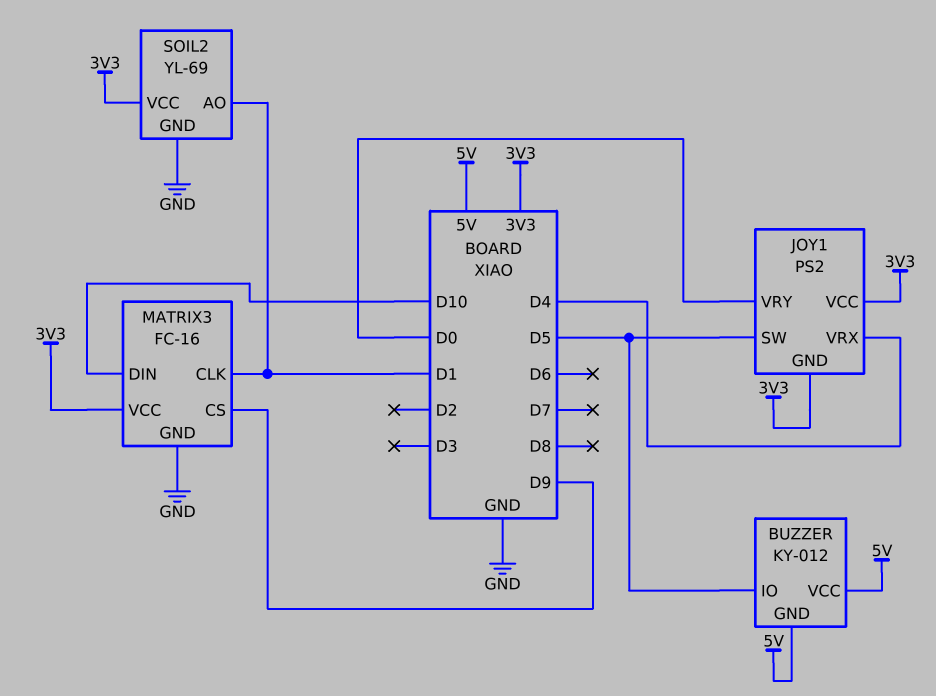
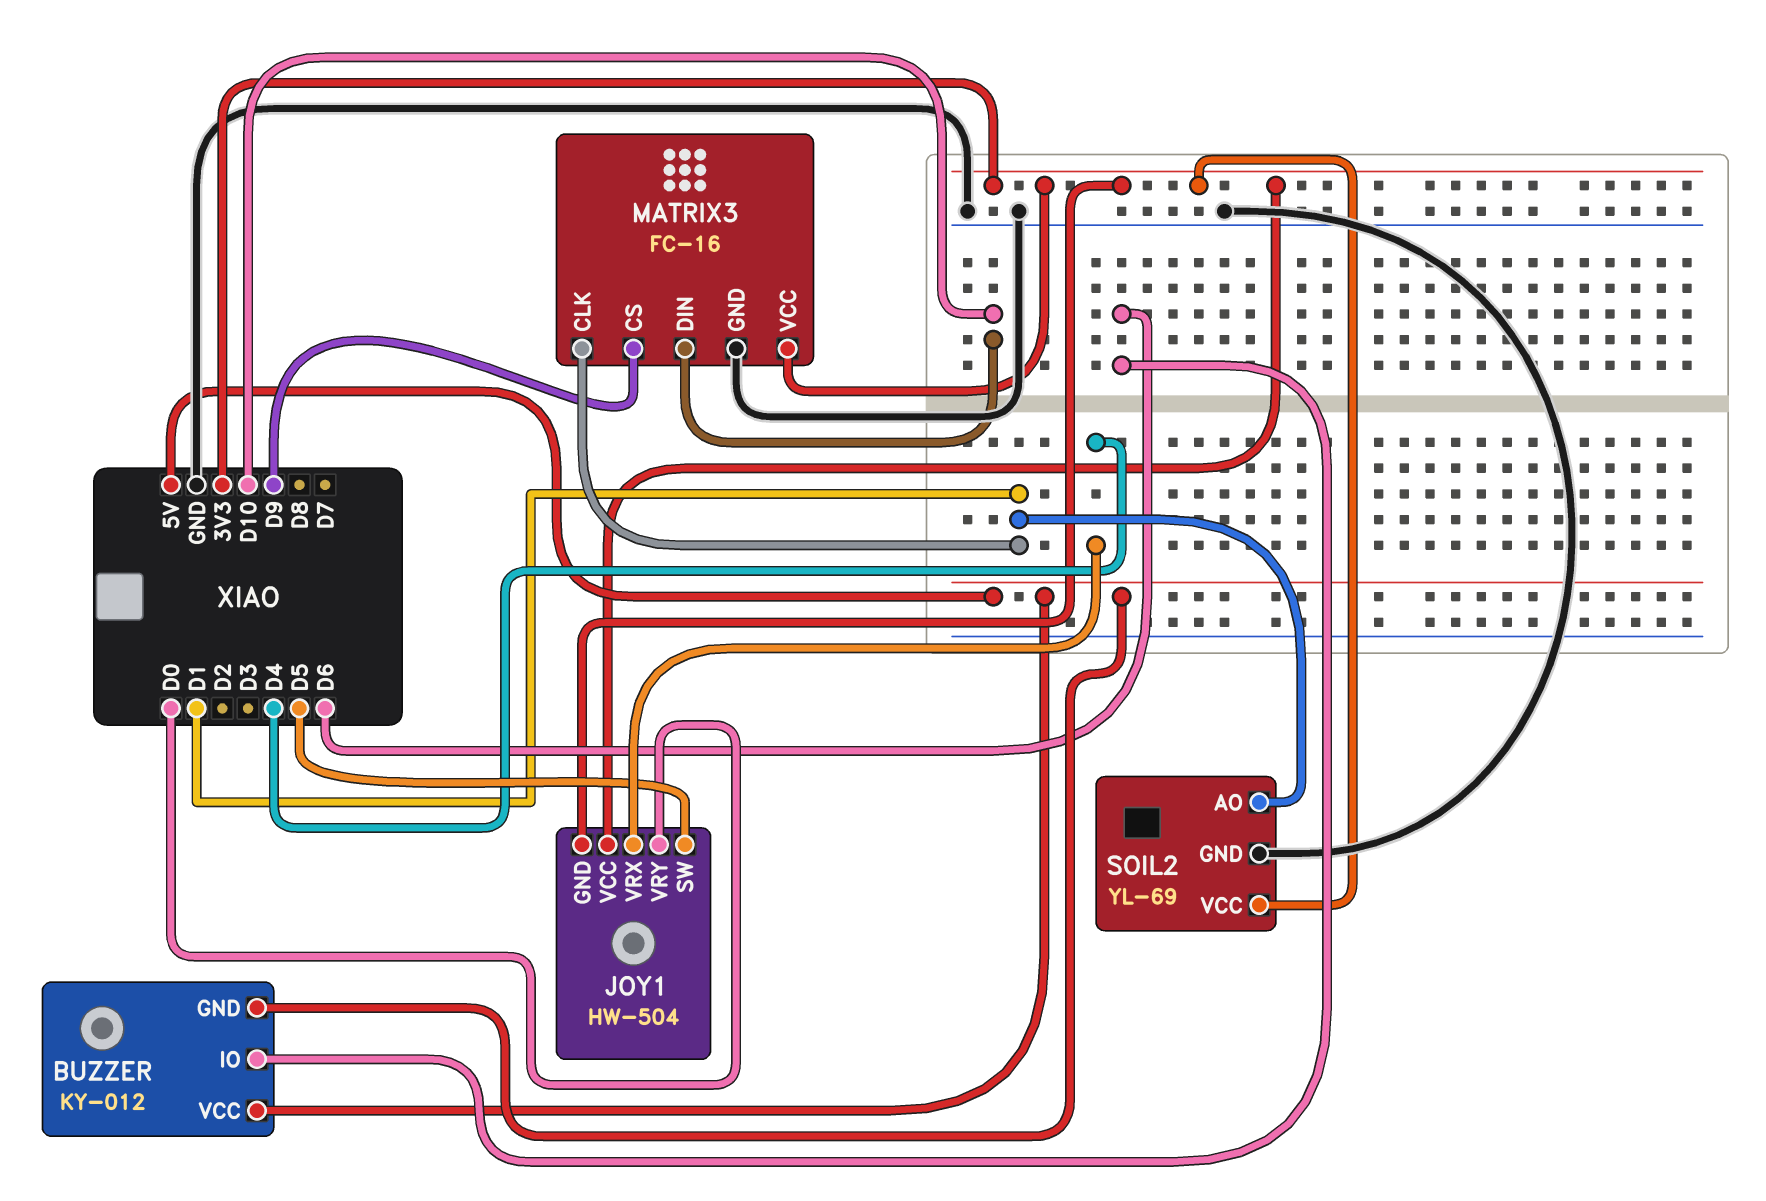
BUZZER pin IO: D5 -> D6
JOY1: PS2 -> HW-504

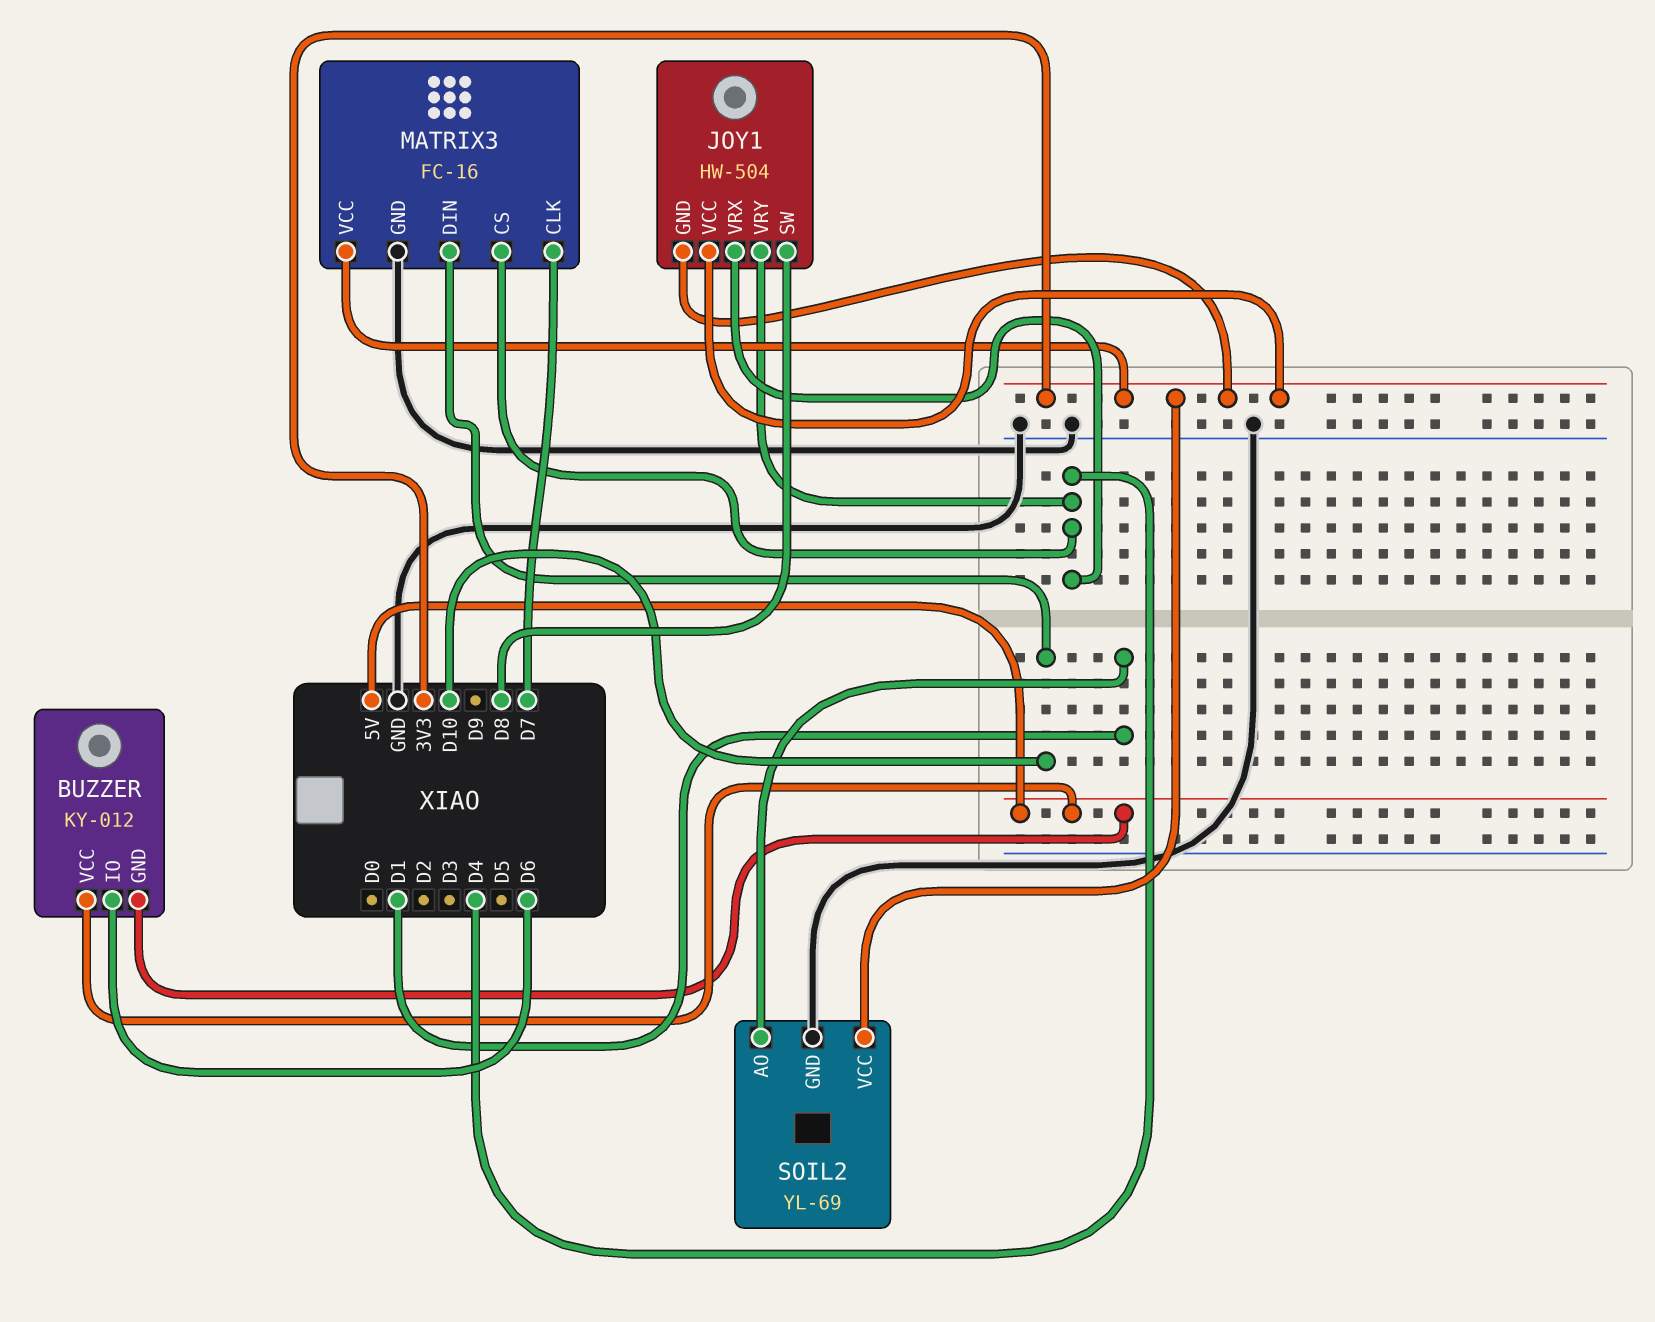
JOY1 pin SW: D5 -> D8
JOY1 pin VRY: D0 -> D4
MATRIX3 pin CLK: D1 -> D7
MATRIX3 pin CS: D9 -> D4

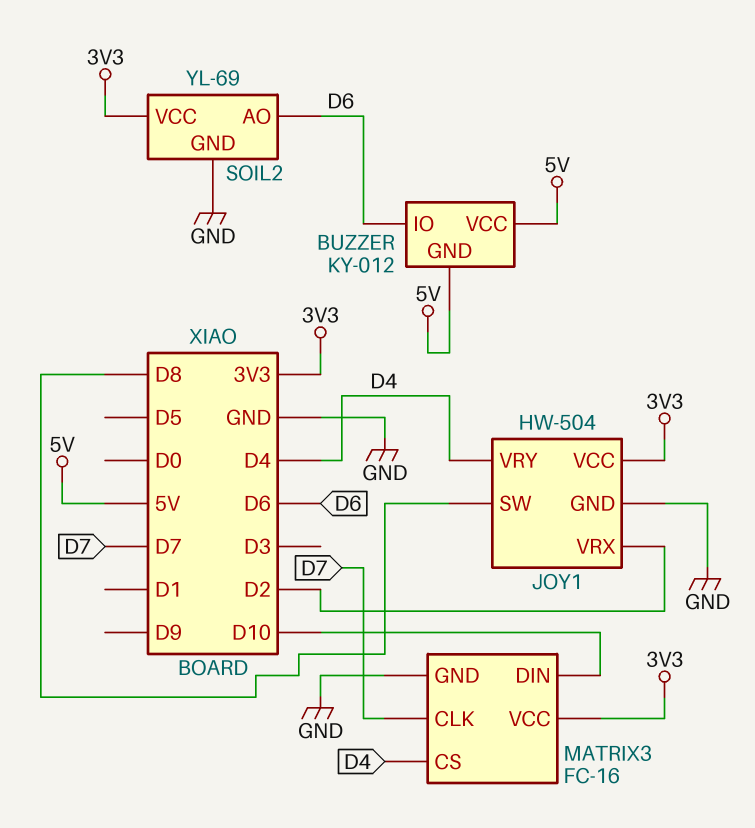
JOY1 pin GND: 3V3 -> GND
JOY1 pin VRX: D4 -> D2
SOIL2 pin AO: D1 -> D6

